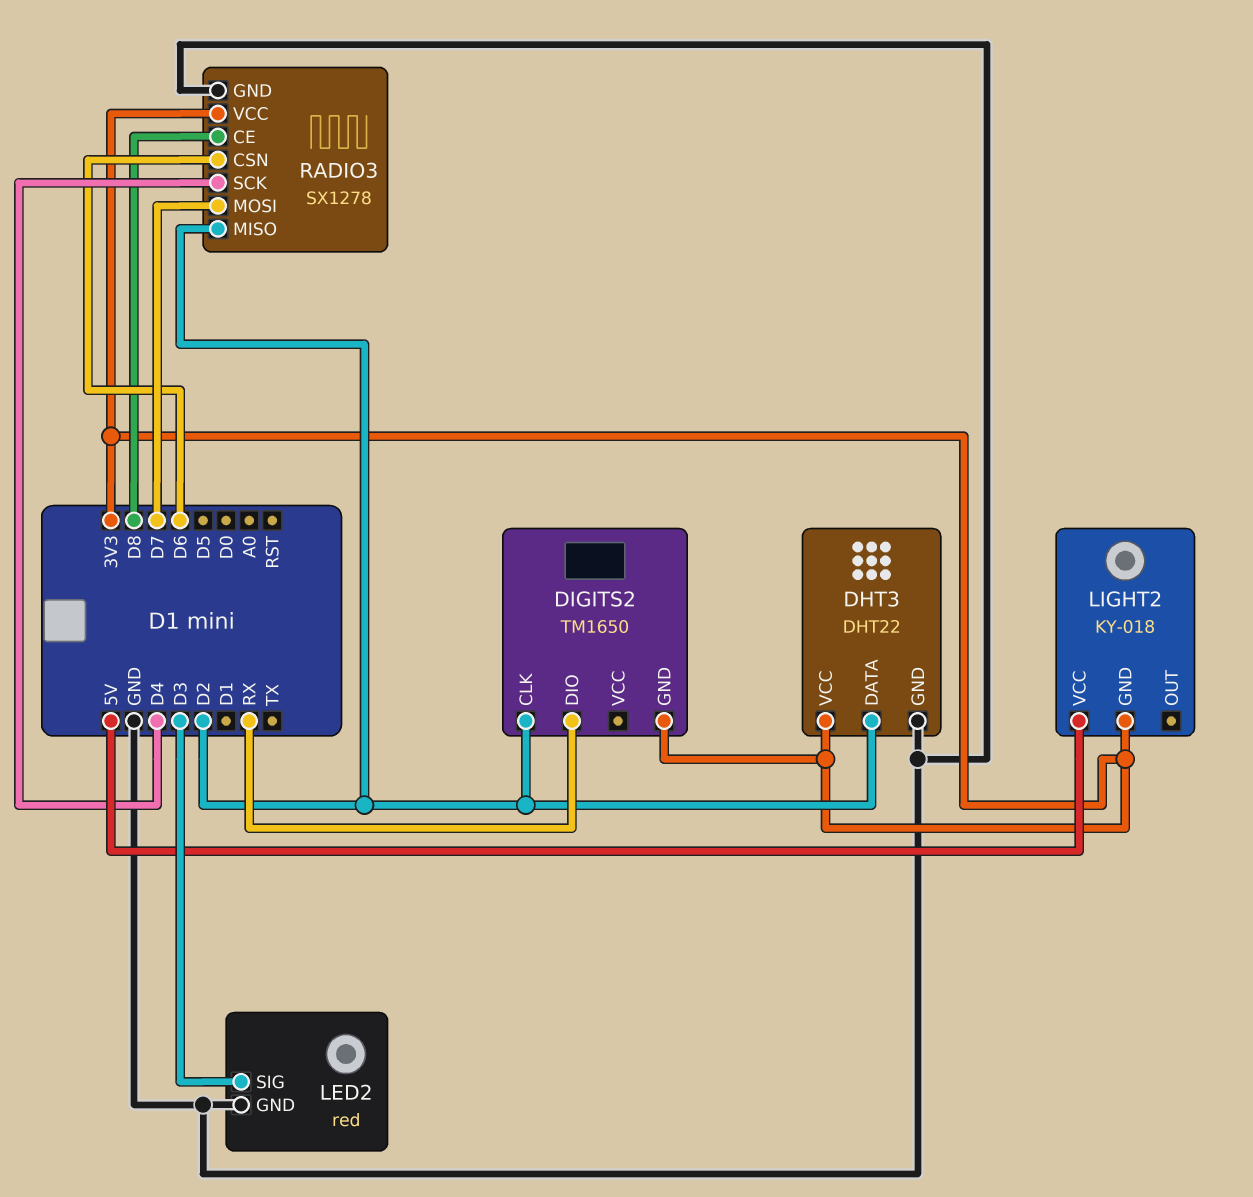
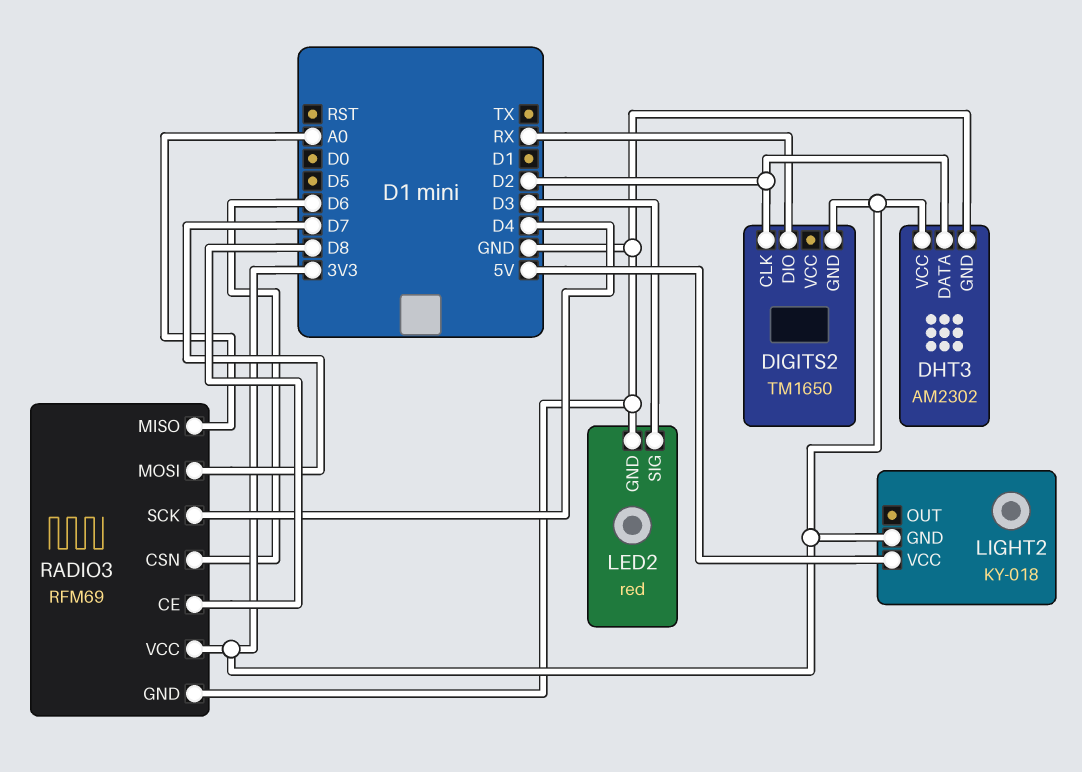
DHT3: DHT22 -> AM2302
RADIO3: SX1278 -> RFM69
RADIO3 pin MISO: D2 -> A0

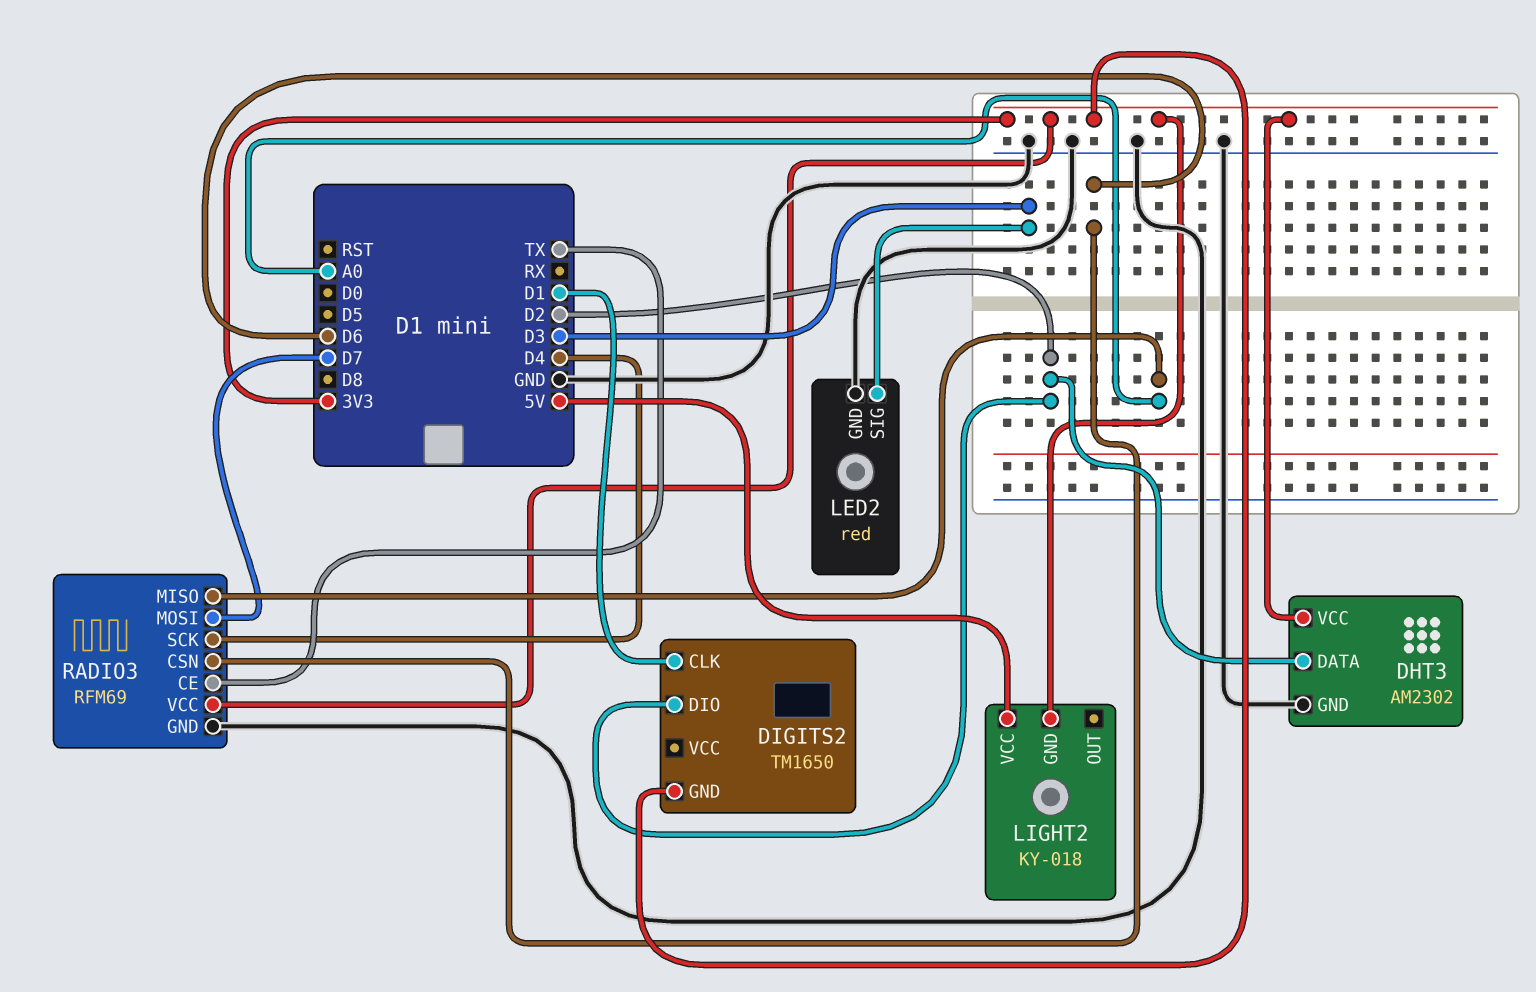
DIGITS2 pin CLK: D2 -> D1
DIGITS2 pin DIO: RX -> D2
RADIO3 pin CE: D8 -> TX

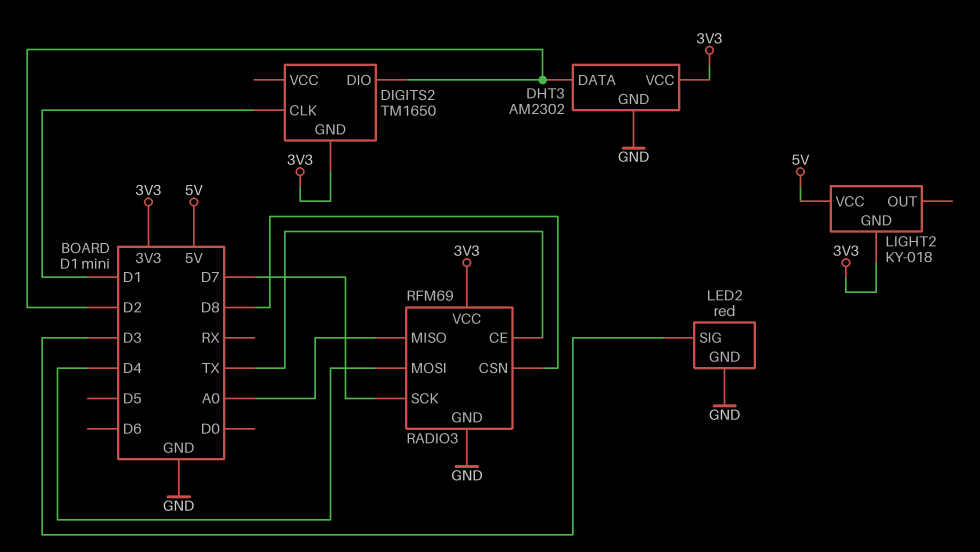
RADIO3 pin CSN: D6 -> D8
RADIO3 pin MOSI: D7 -> D4
RADIO3 pin SCK: D4 -> D7

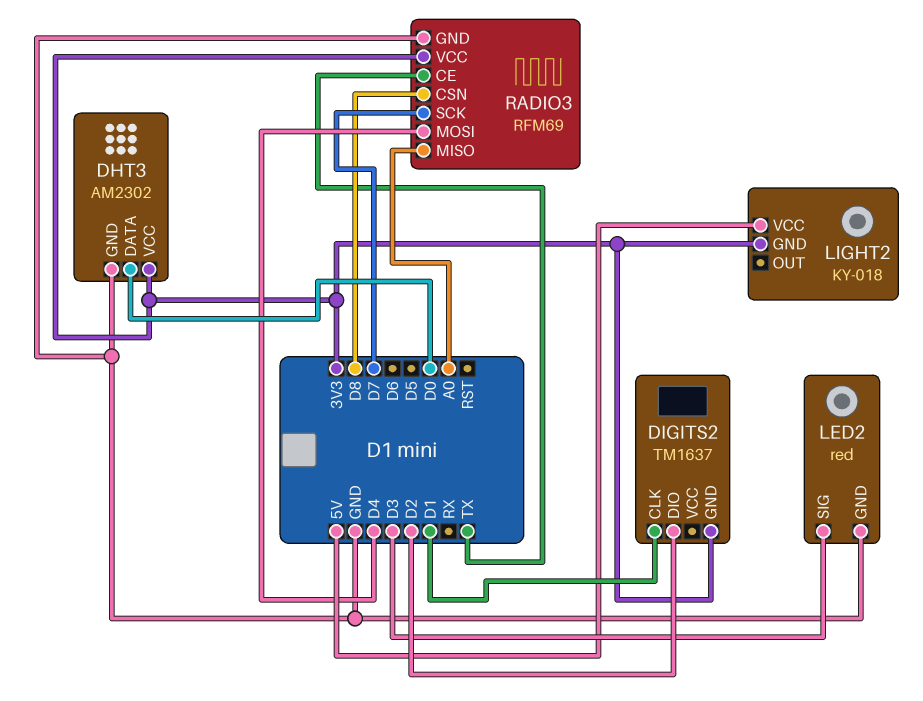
DHT3 pin DATA: D2 -> D0
DIGITS2: TM1650 -> TM1637

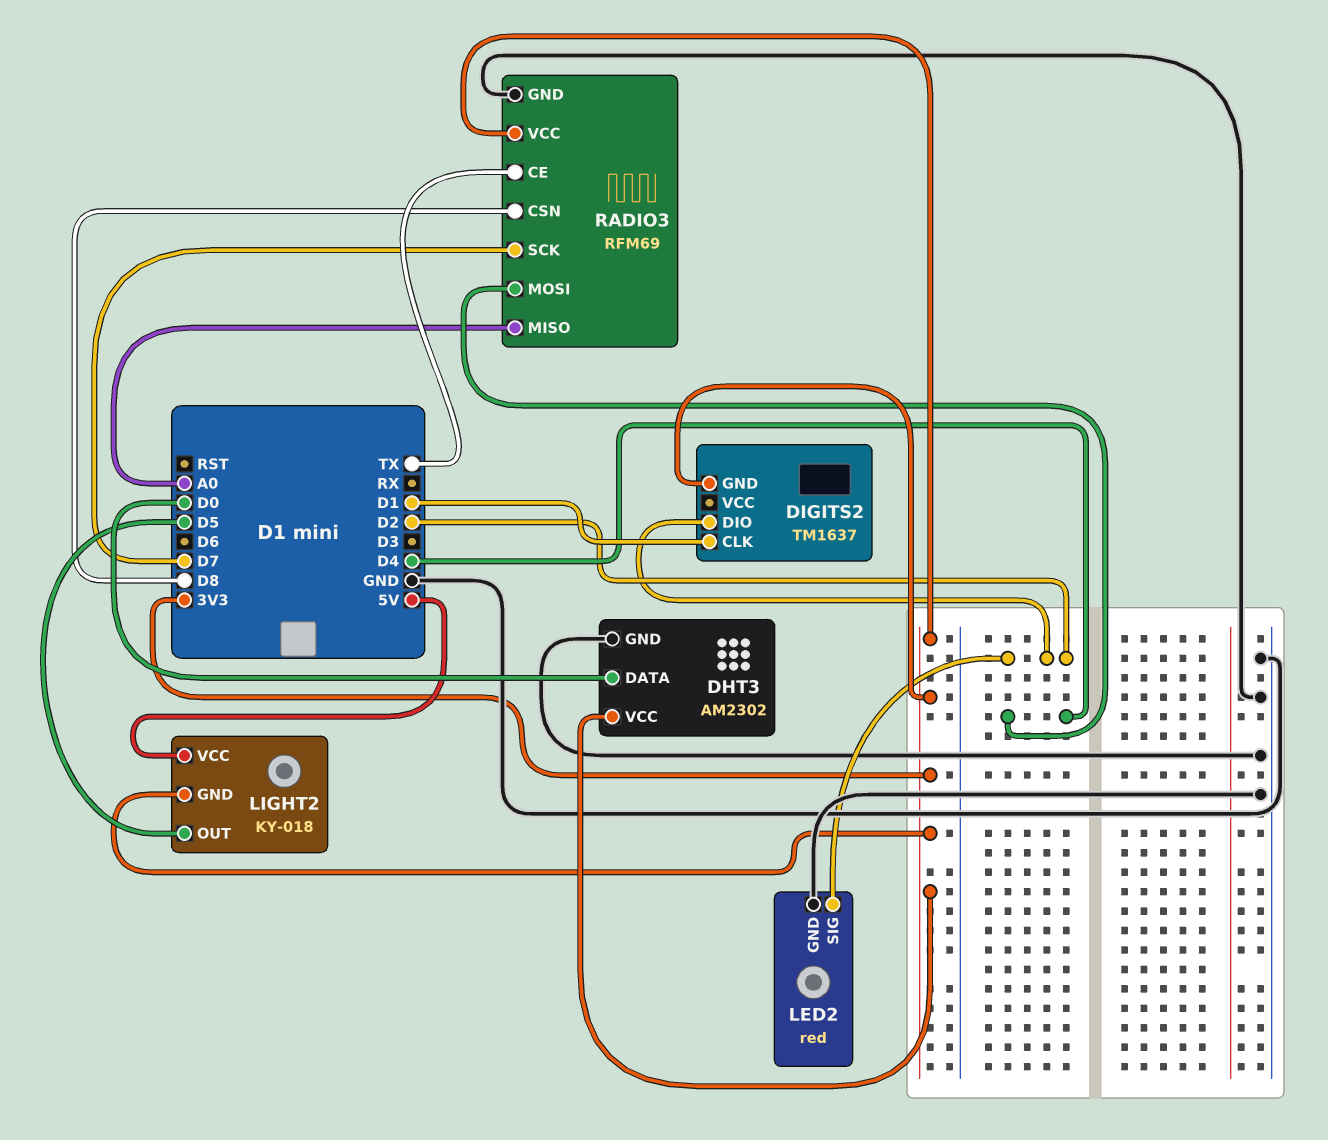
LED2 pin SIG: D3 -> D2
LIGHT2 pin OUT: none -> D5

